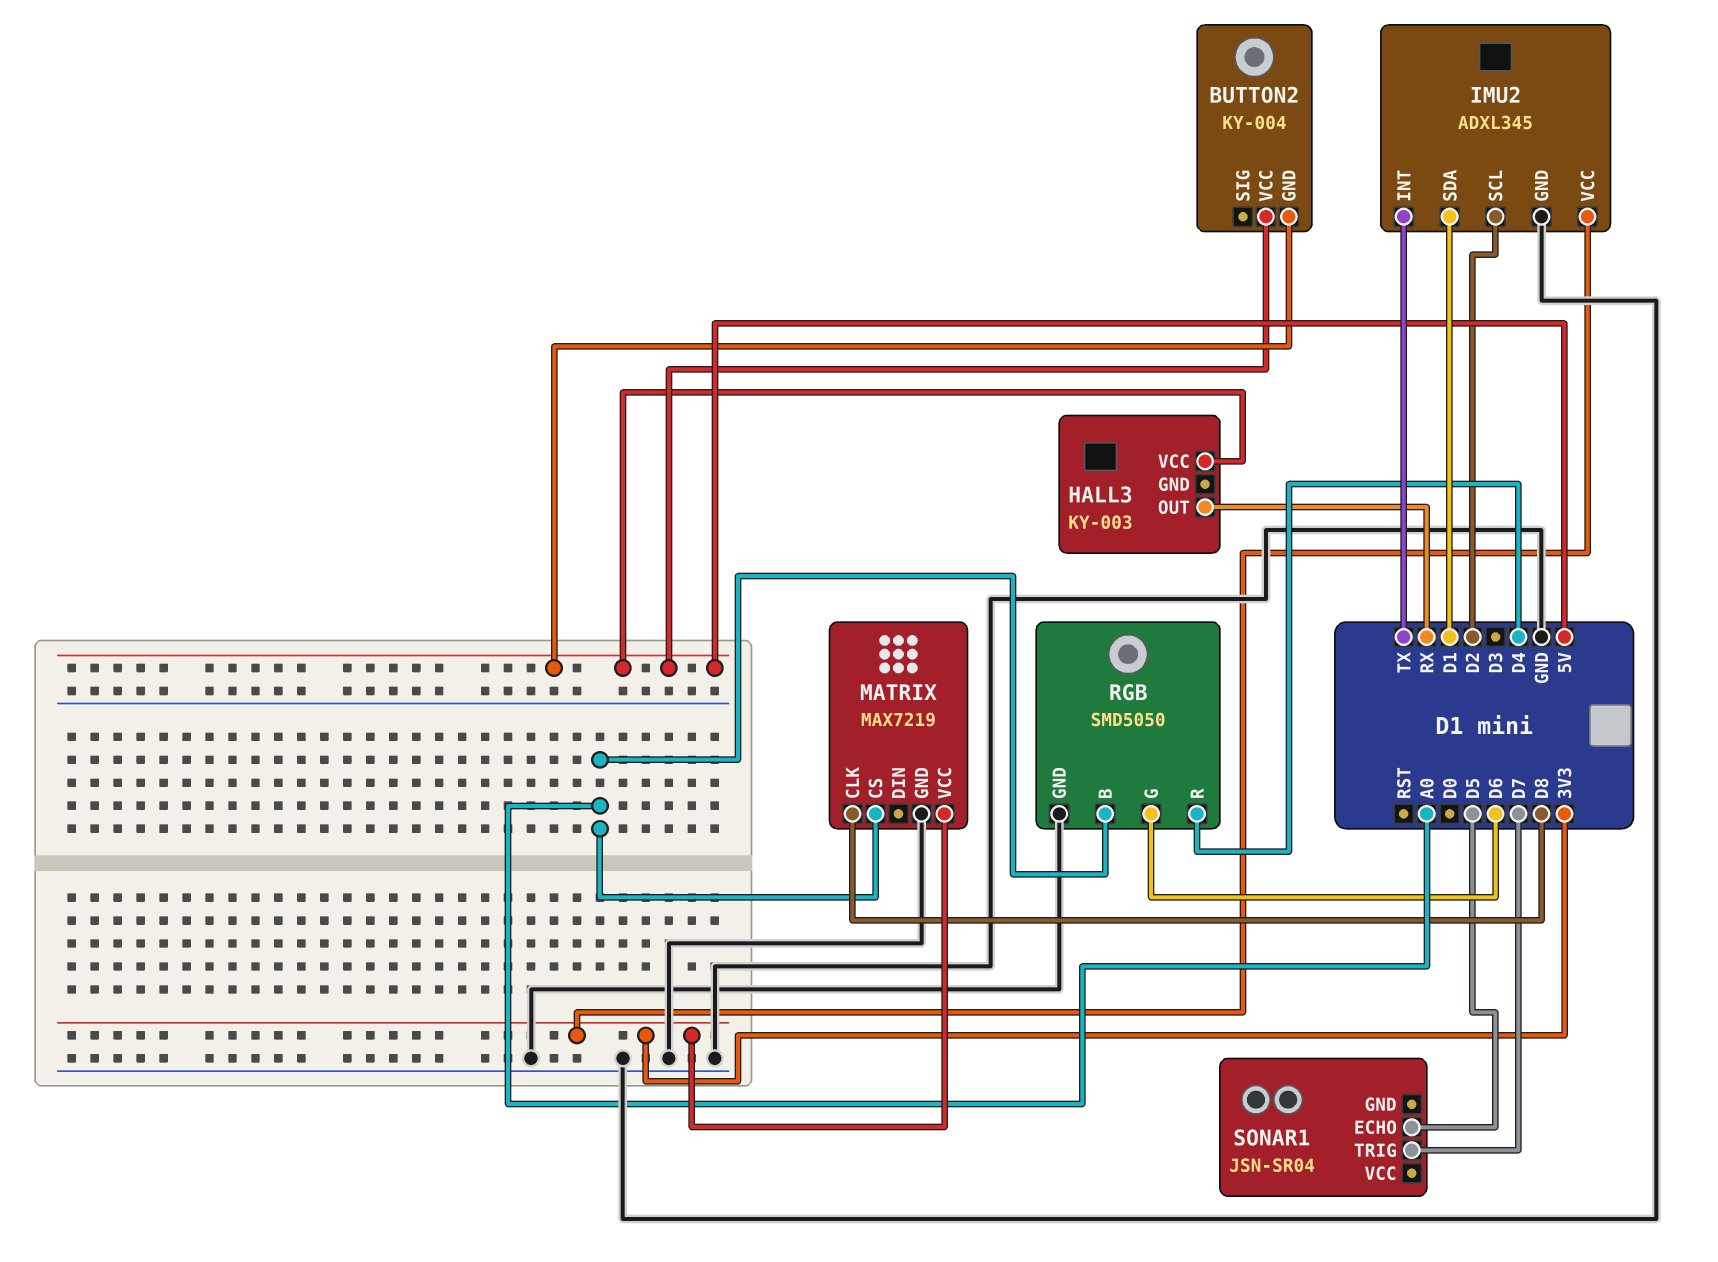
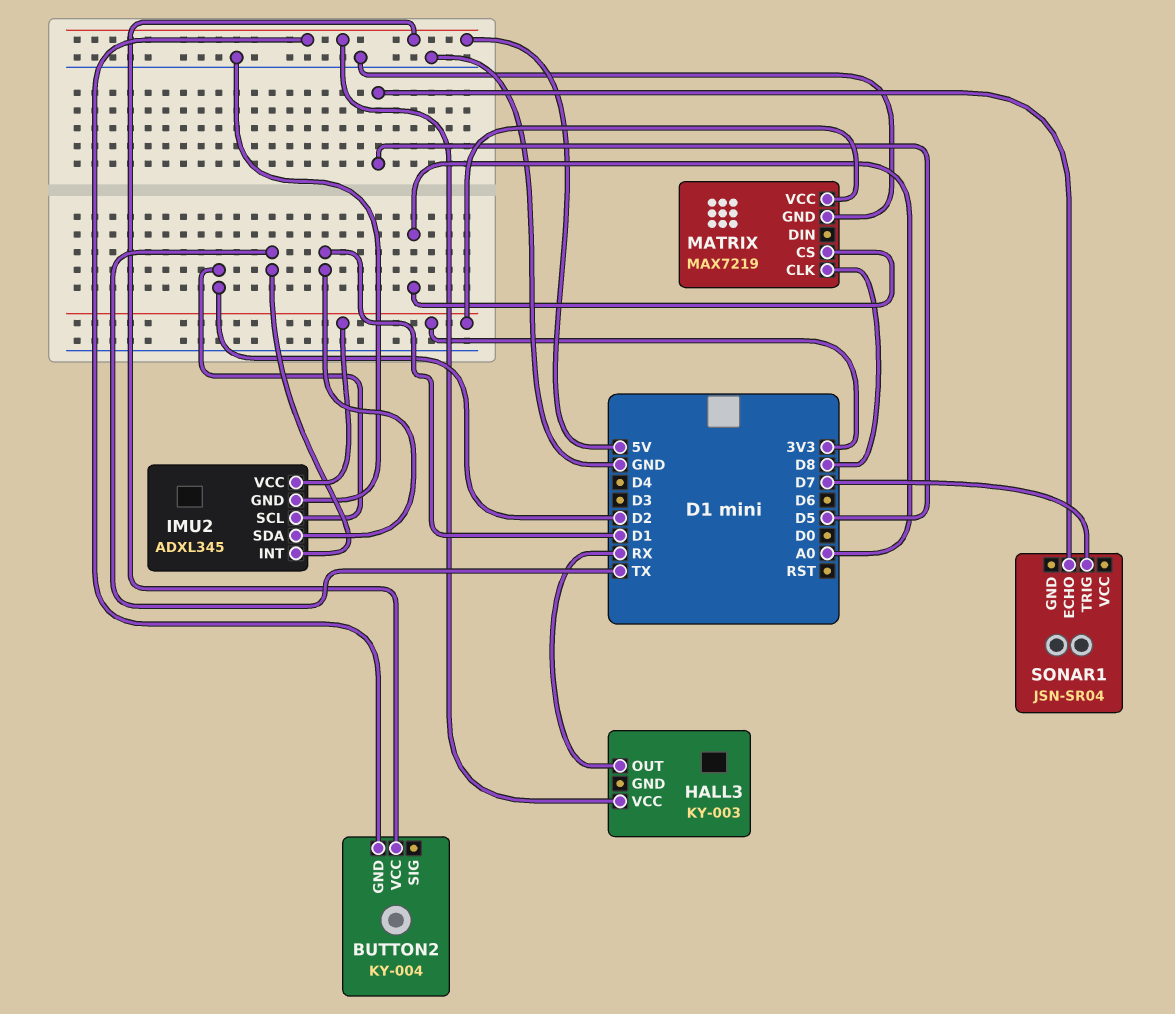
RGB: SMD5050 -> none
RGB pin B: A0 -> none
RGB pin G: D6 -> none
RGB pin GND: GND -> none
RGB pin R: D4 -> none

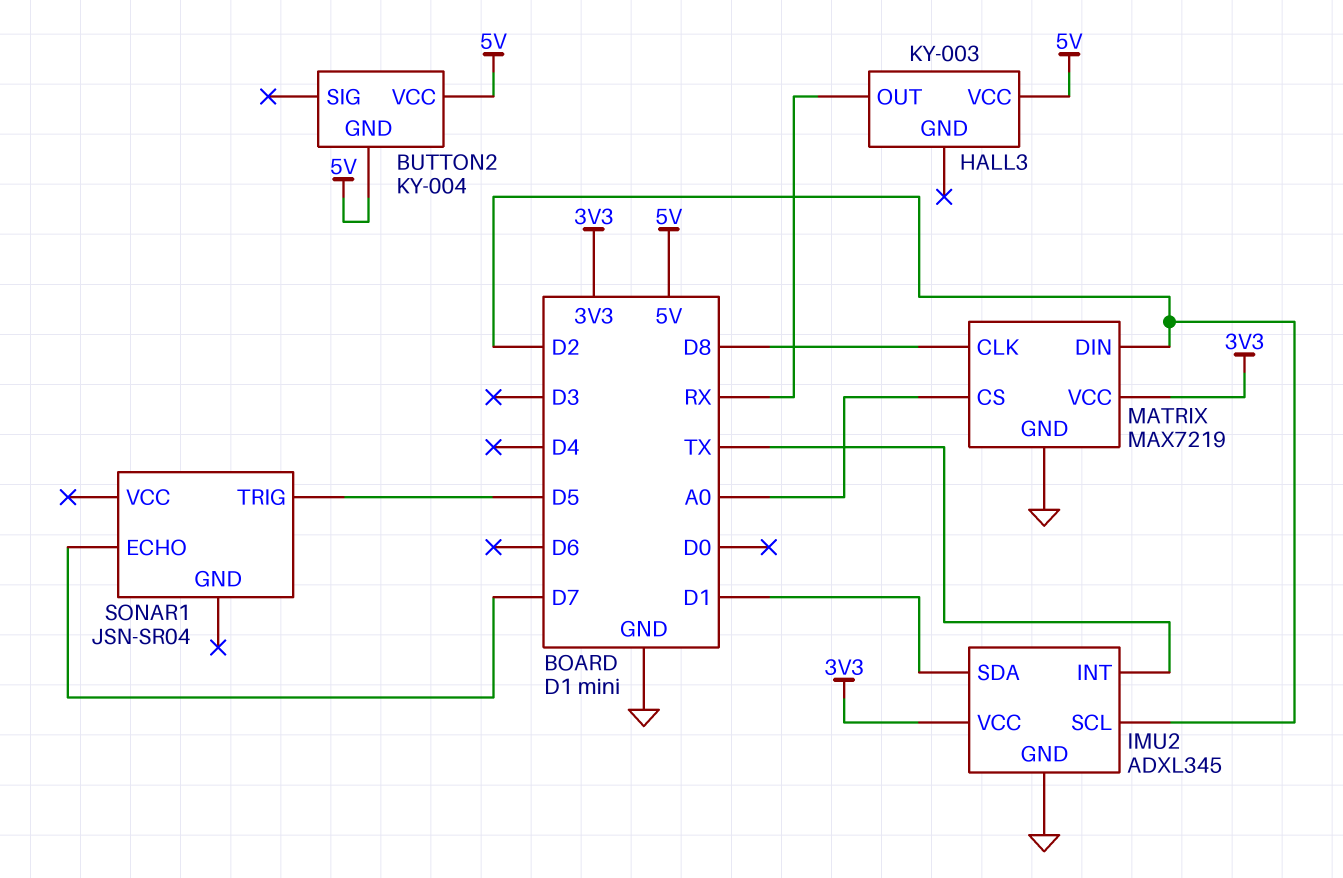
MATRIX pin DIN: none -> D2
SONAR1 pin ECHO: D5 -> D7
SONAR1 pin TRIG: D7 -> D5

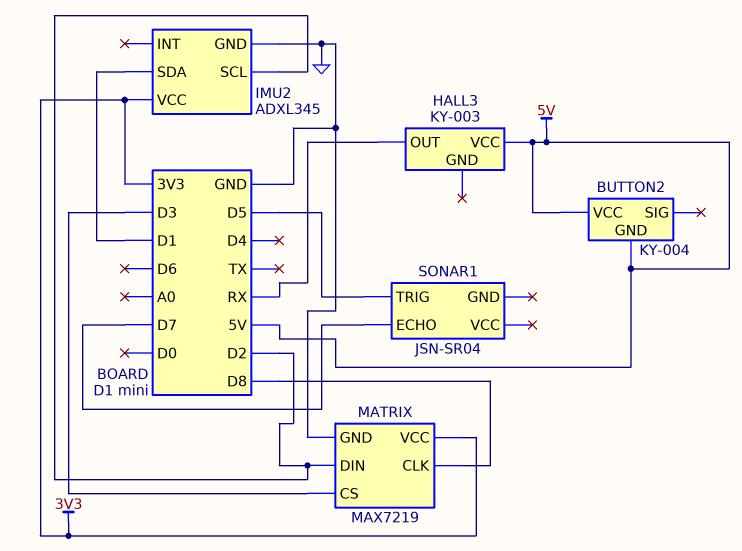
IMU2 pin INT: TX -> none
MATRIX pin CS: A0 -> D3

